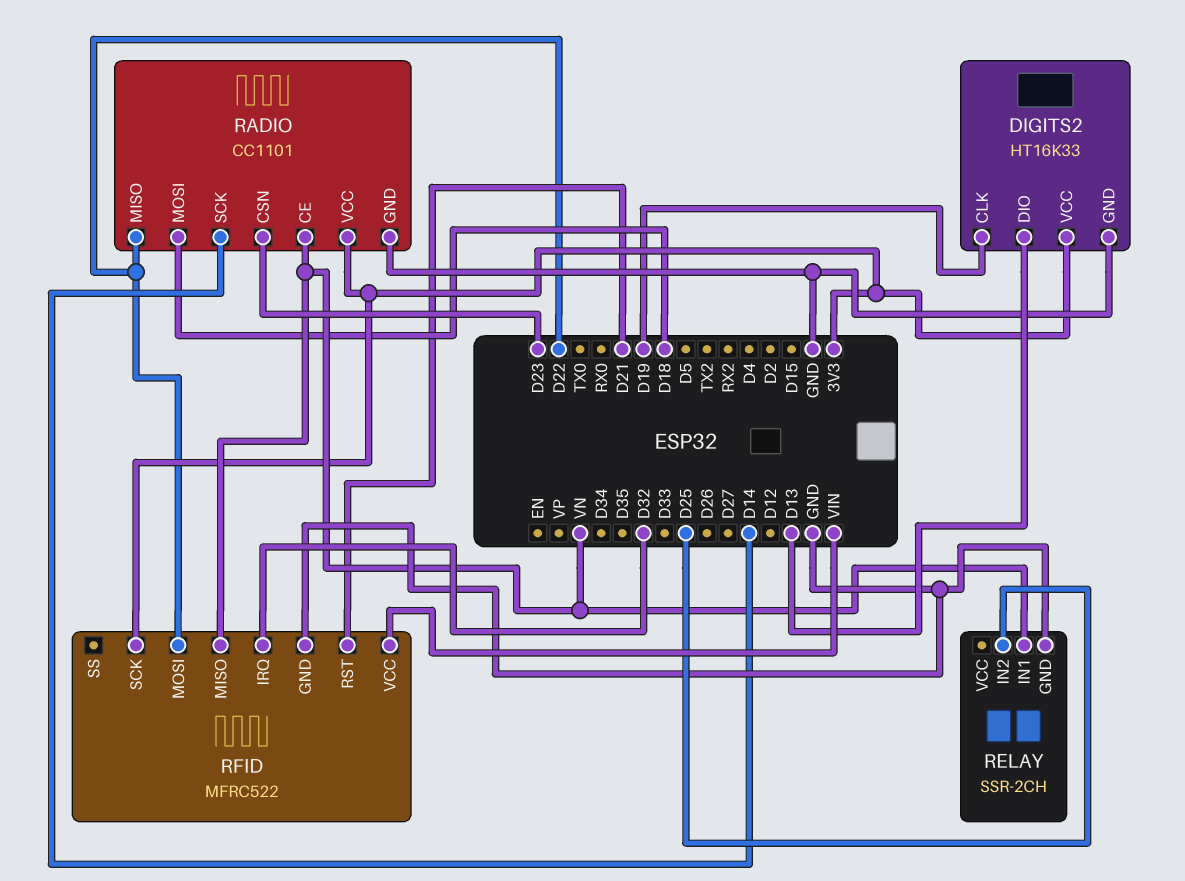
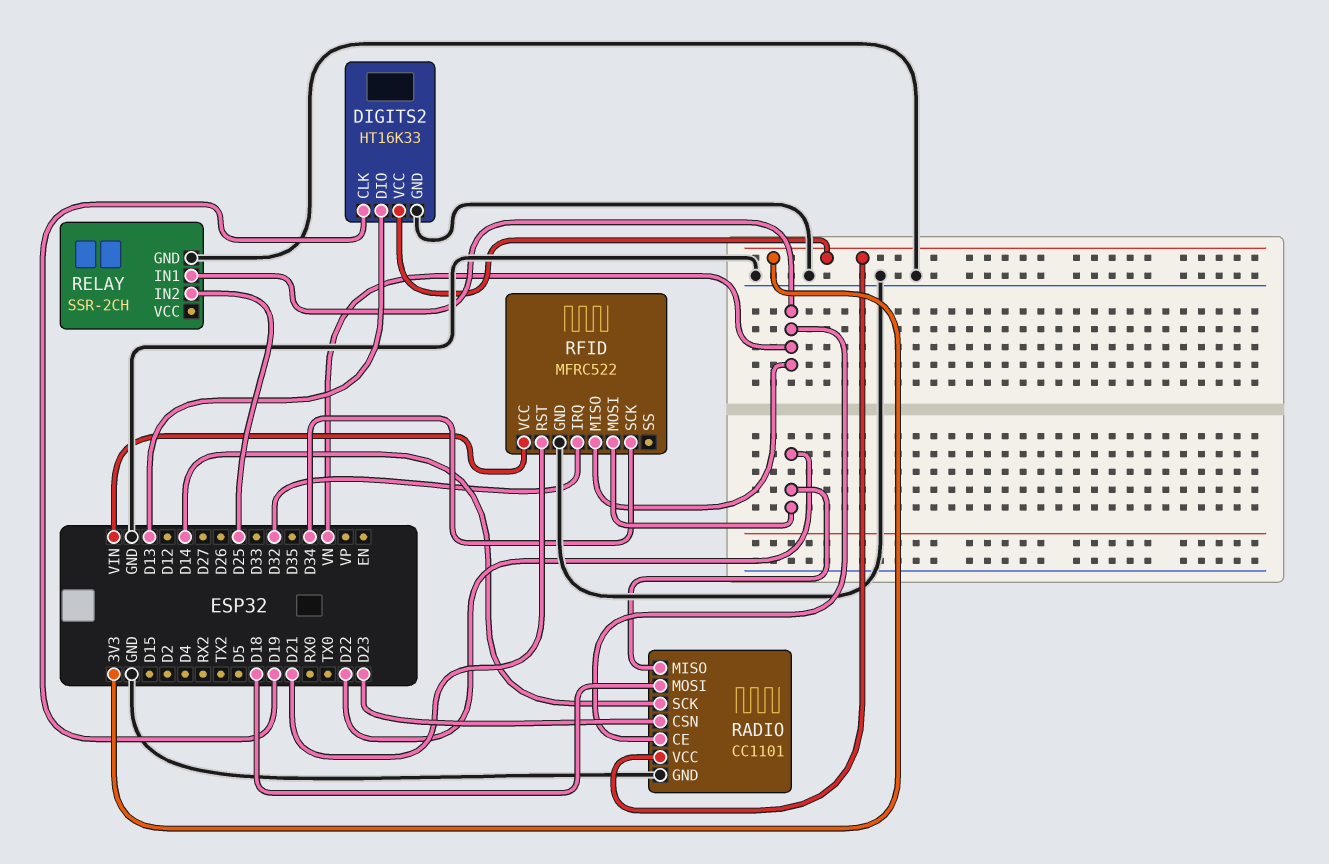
RFID pin SCK: 3V3 -> D34

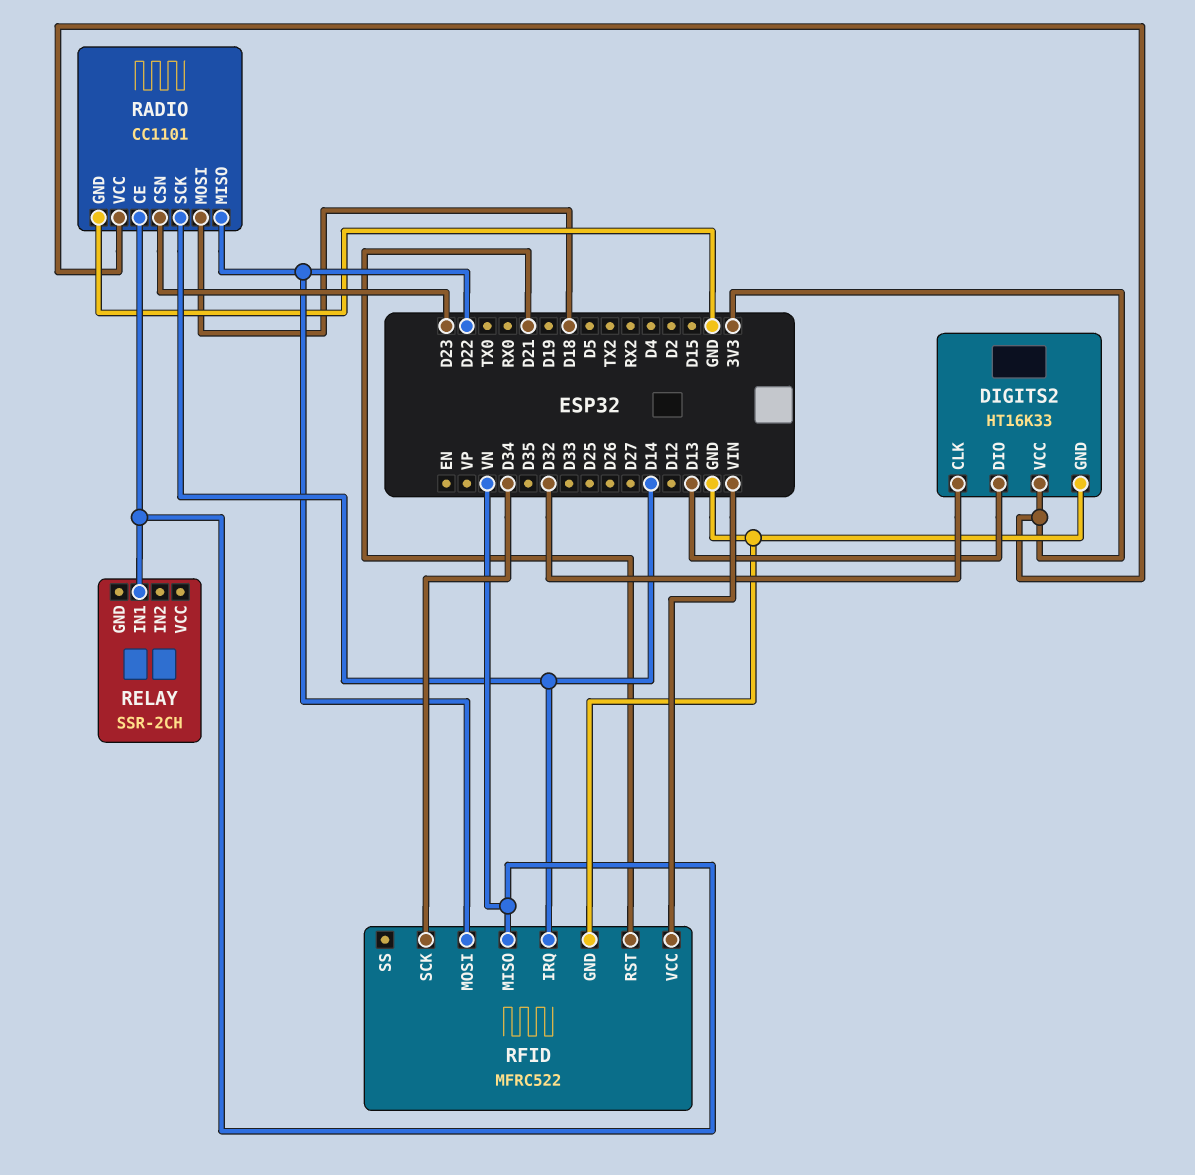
DIGITS2 pin CLK: D19 -> D32
RELAY pin GND: GND -> none
RELAY pin IN2: D25 -> none
RFID pin IRQ: D32 -> D14

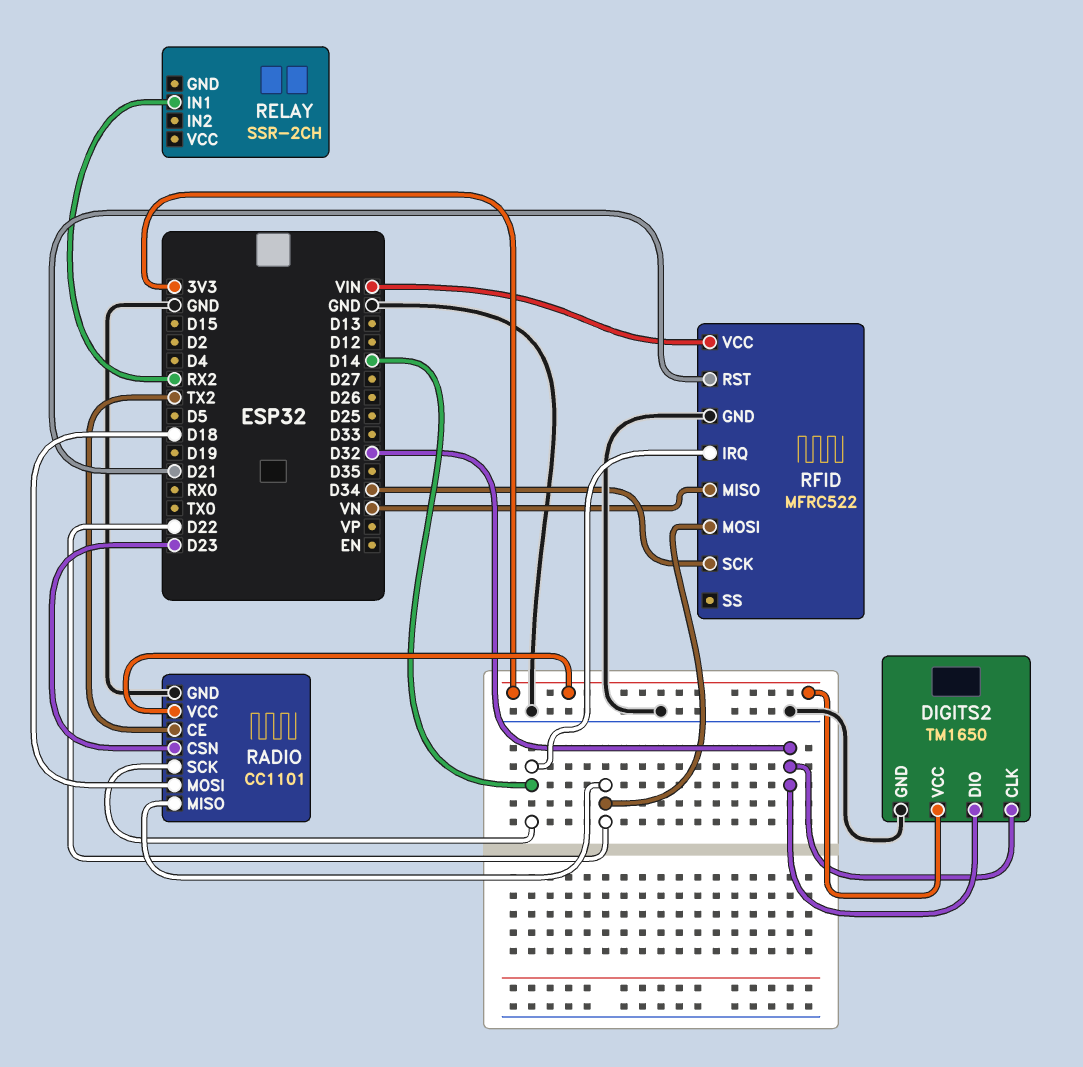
DIGITS2: HT16K33 -> TM1650
DIGITS2 pin DIO: D13 -> D32
RADIO pin CE: VN -> TX2
RELAY pin IN1: VN -> RX2

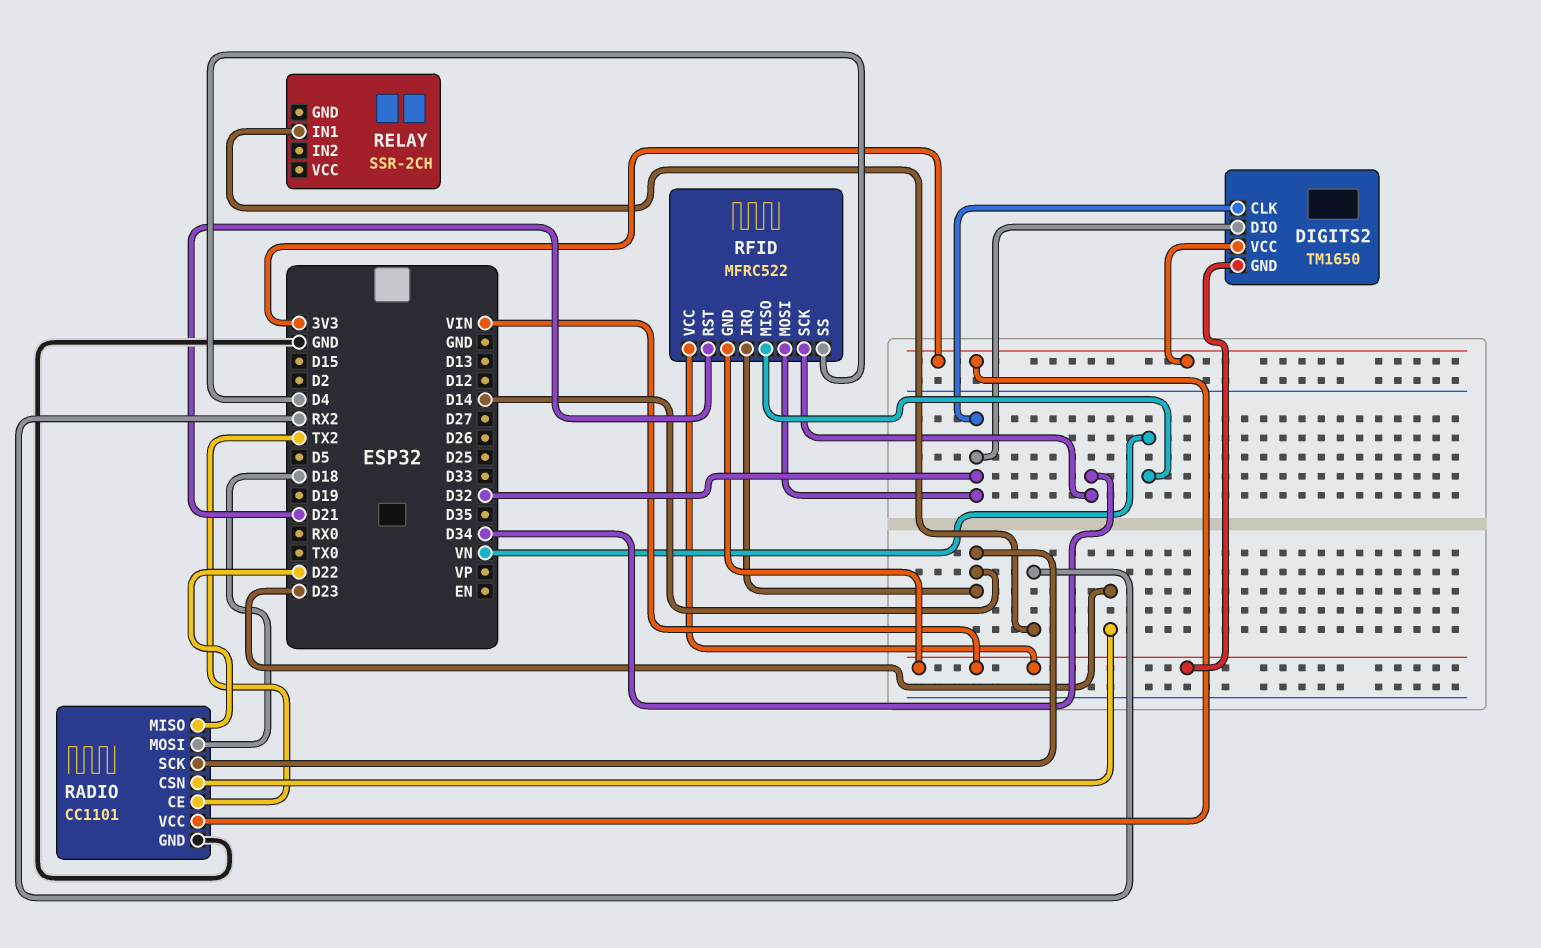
DIGITS2 pin GND: GND -> VIN
RFID pin GND: GND -> VIN
RFID pin MOSI: D22 -> D32
RFID pin SS: none -> D4

